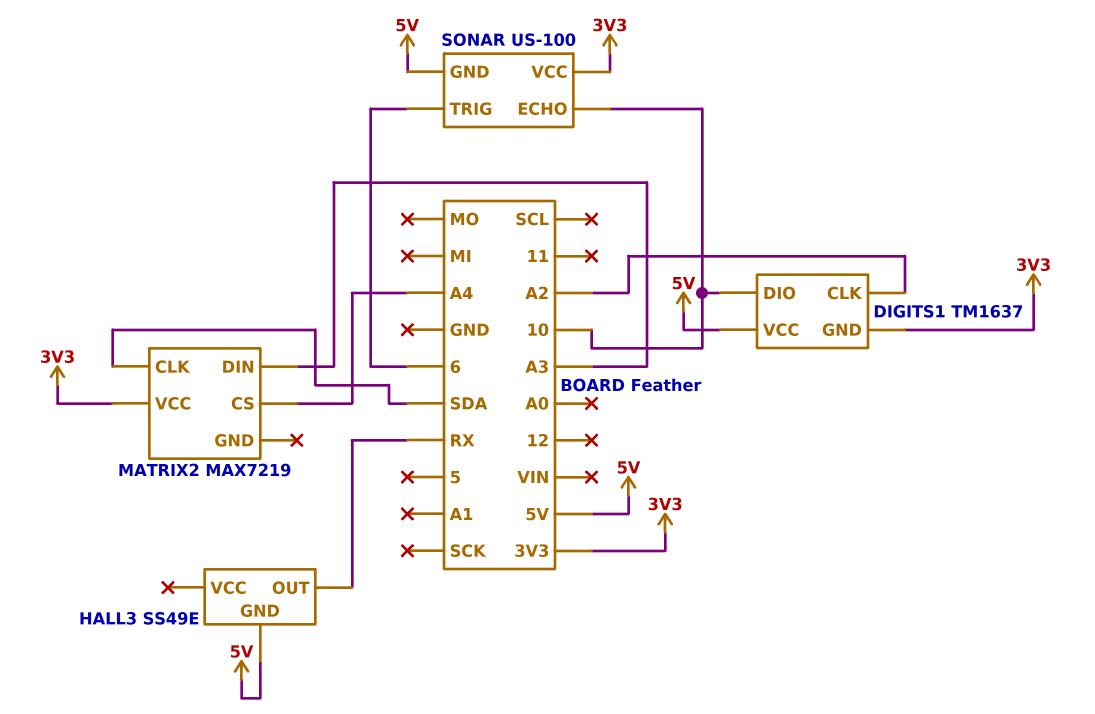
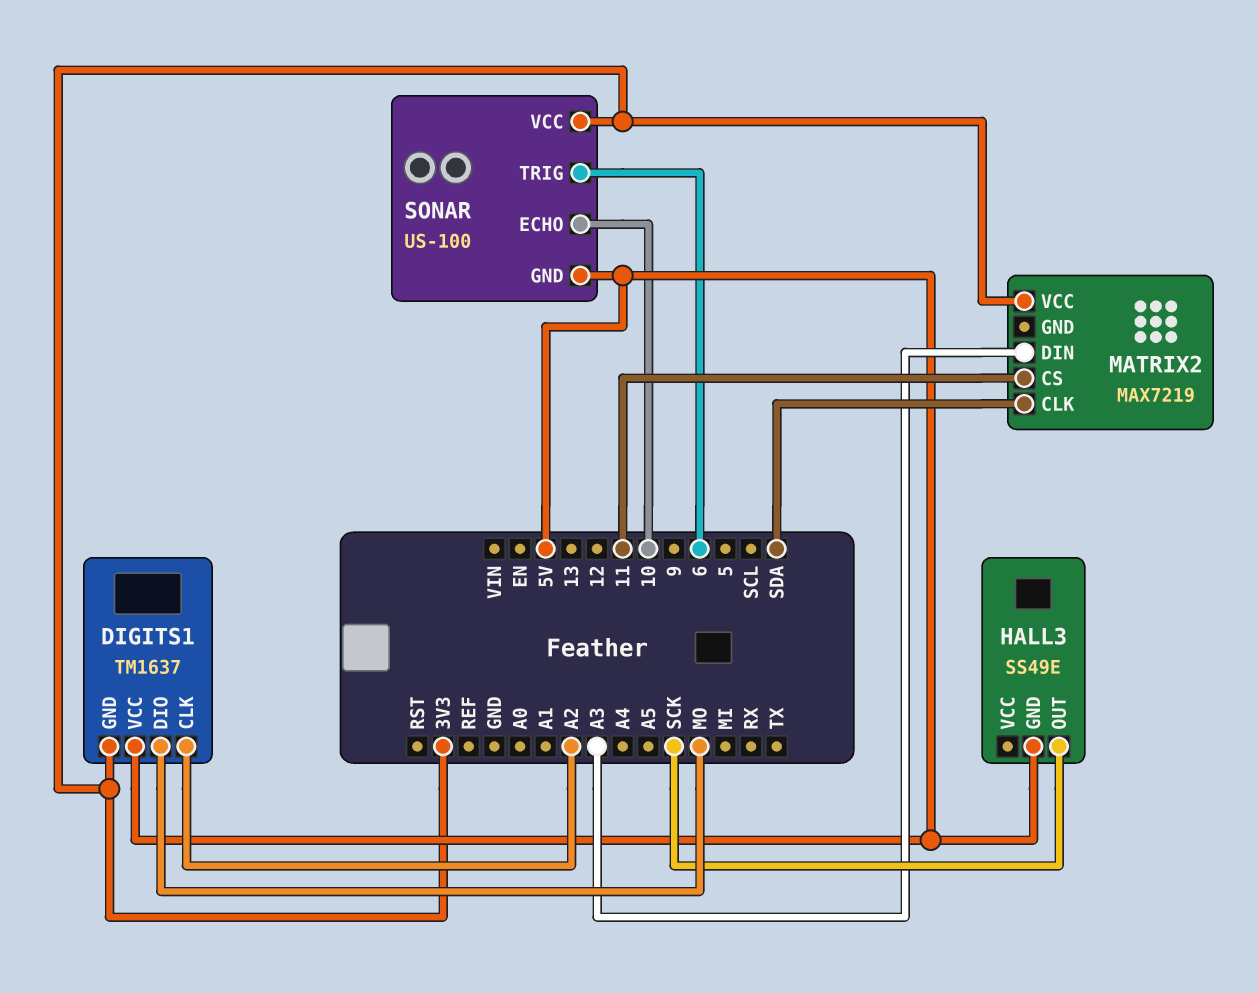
DIGITS1 pin DIO: 10 -> MO
HALL3 pin OUT: RX -> SCK
MATRIX2 pin CS: A4 -> 11

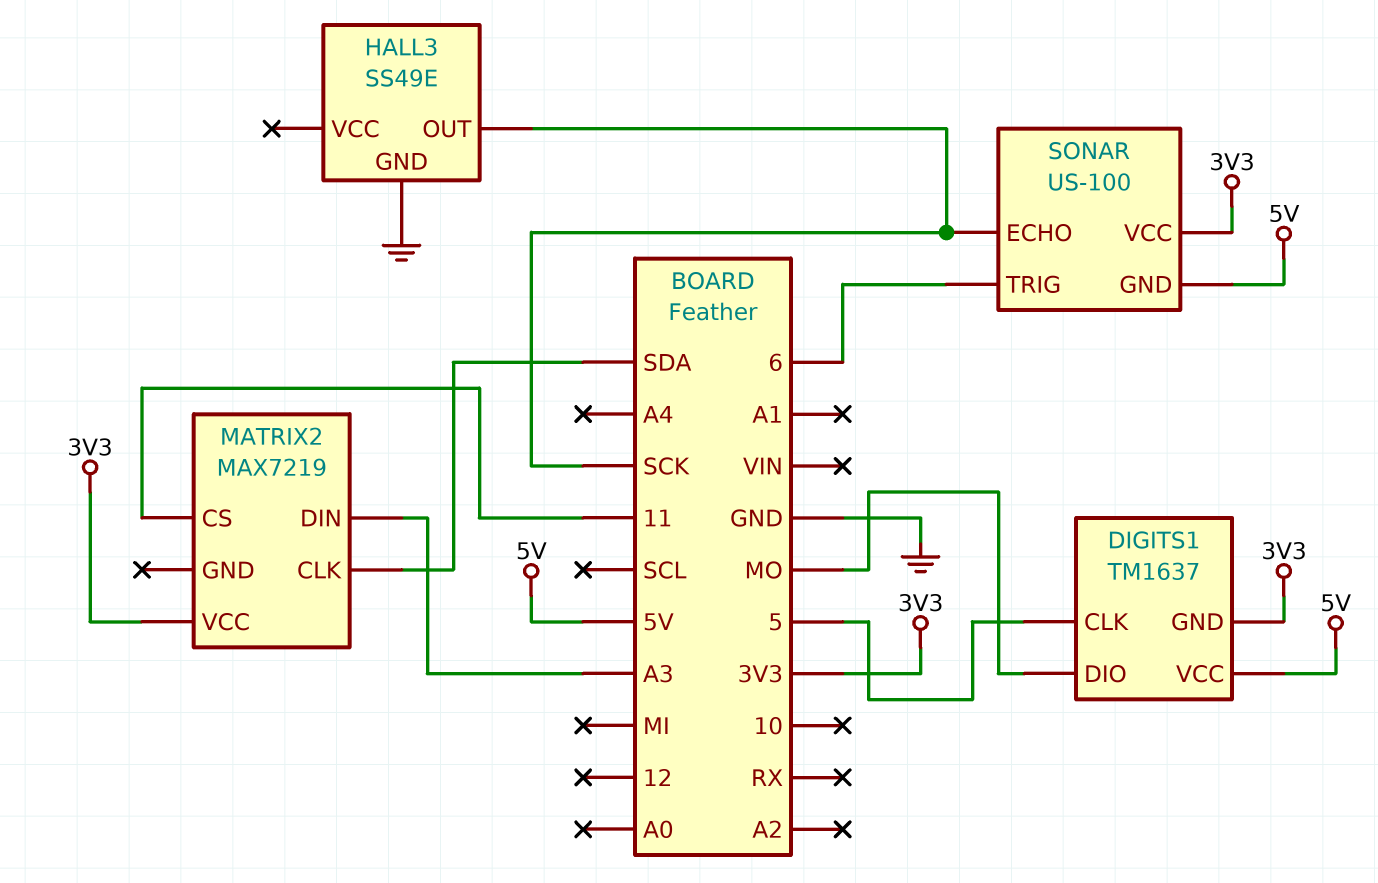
DIGITS1 pin CLK: A2 -> 5
HALL3 pin GND: 5V -> GND
SONAR pin ECHO: 10 -> SCK

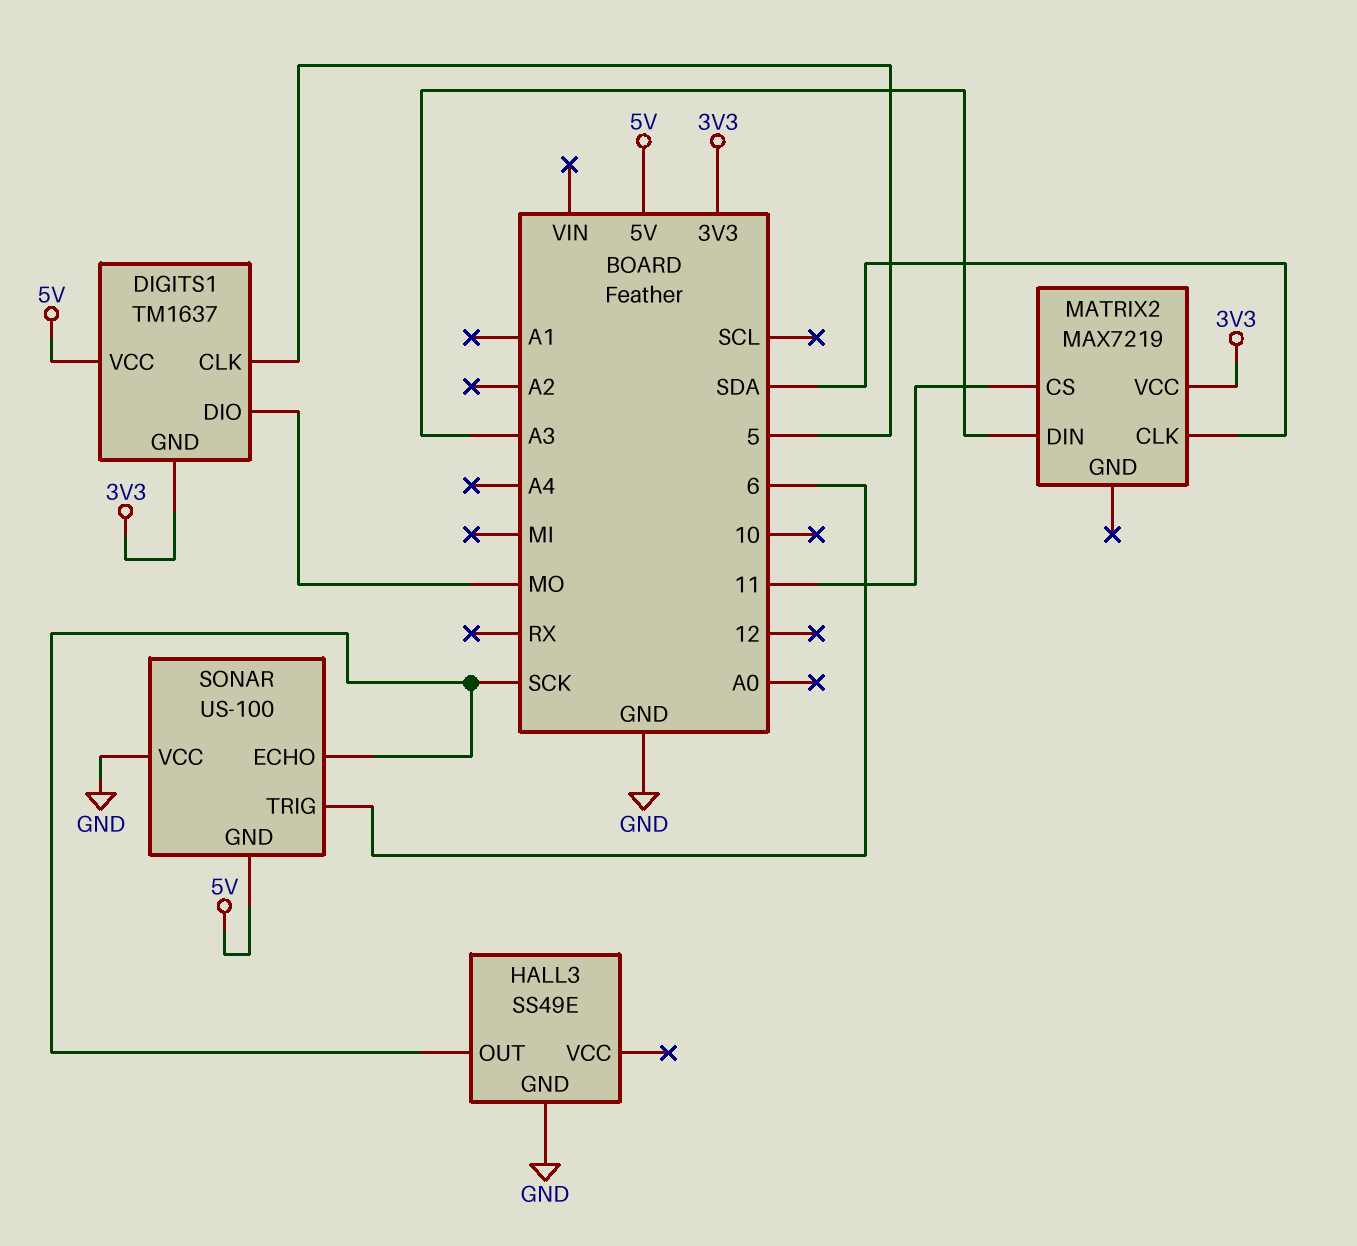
SONAR pin VCC: 3V3 -> GND

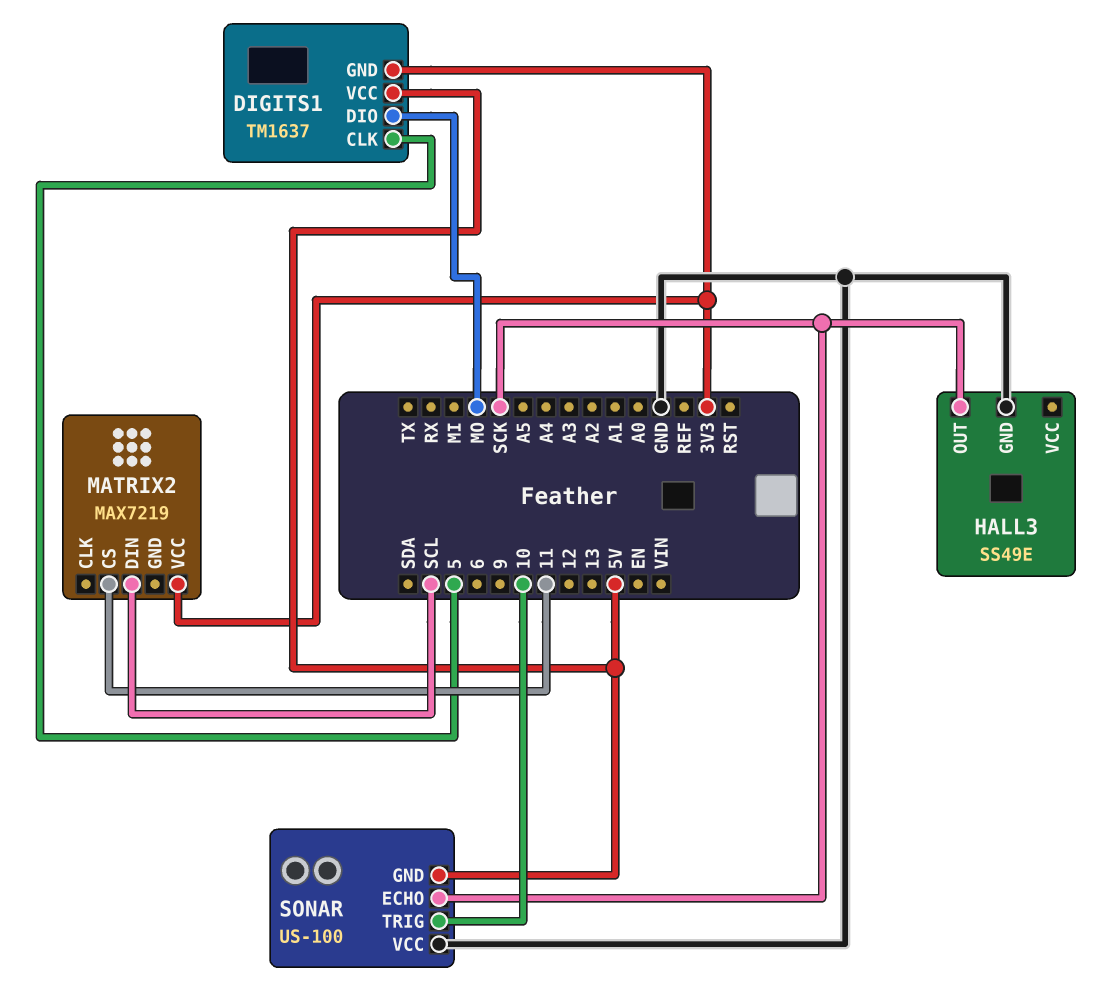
MATRIX2 pin CLK: SDA -> none
MATRIX2 pin DIN: A3 -> SCL
SONAR pin TRIG: 6 -> 10

